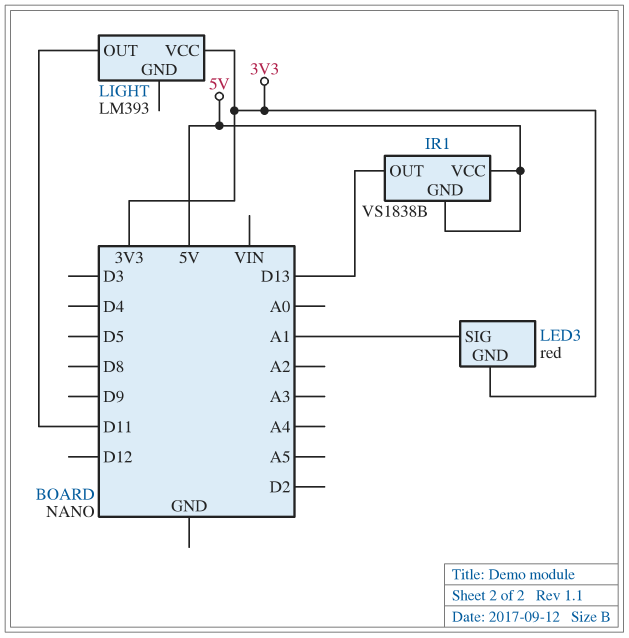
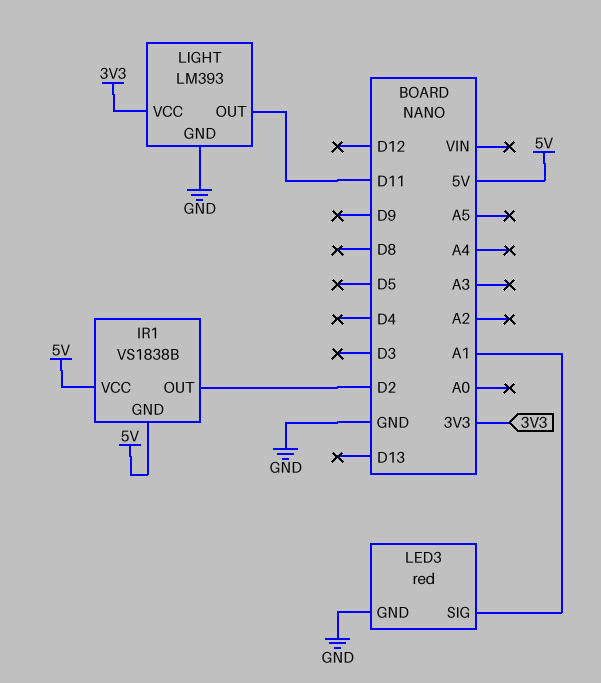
IR1 pin OUT: D13 -> D2
LED3 pin GND: 3V3 -> GND
LIGHT pin GND: none -> GND

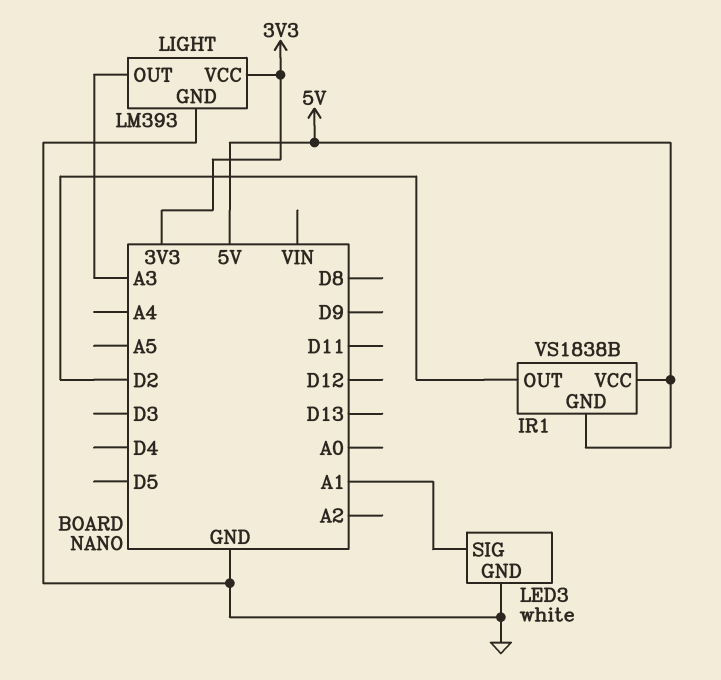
LED3: red -> white
LIGHT pin OUT: D11 -> A3

